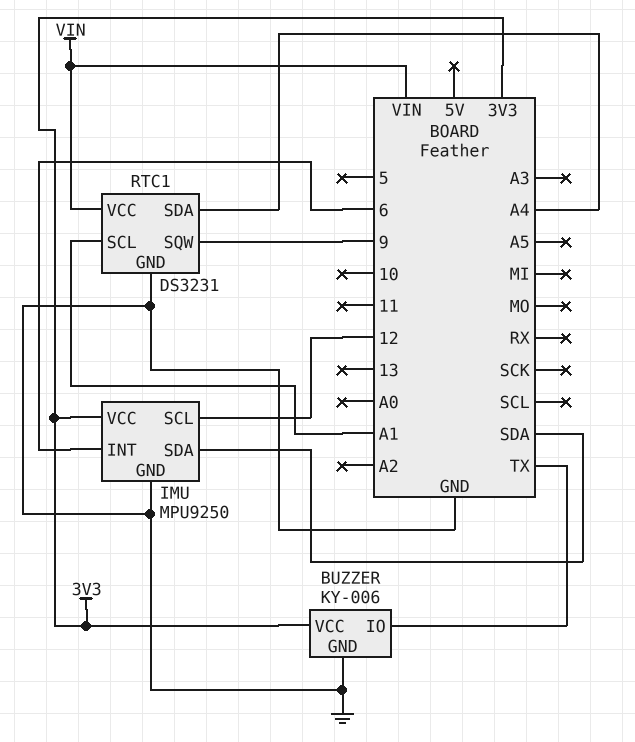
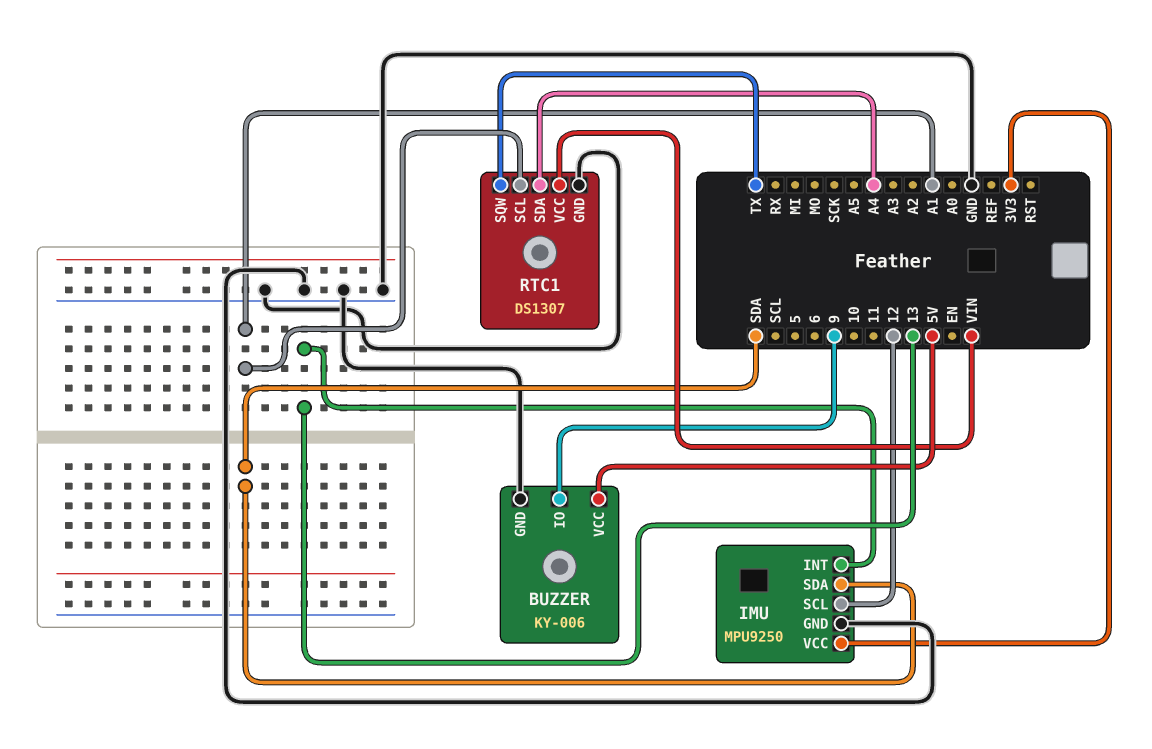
BUZZER pin IO: TX -> 9
BUZZER pin VCC: 3V3 -> 5V
IMU pin INT: 6 -> 13
RTC1: DS3231 -> DS1307
RTC1 pin SQW: 9 -> TX

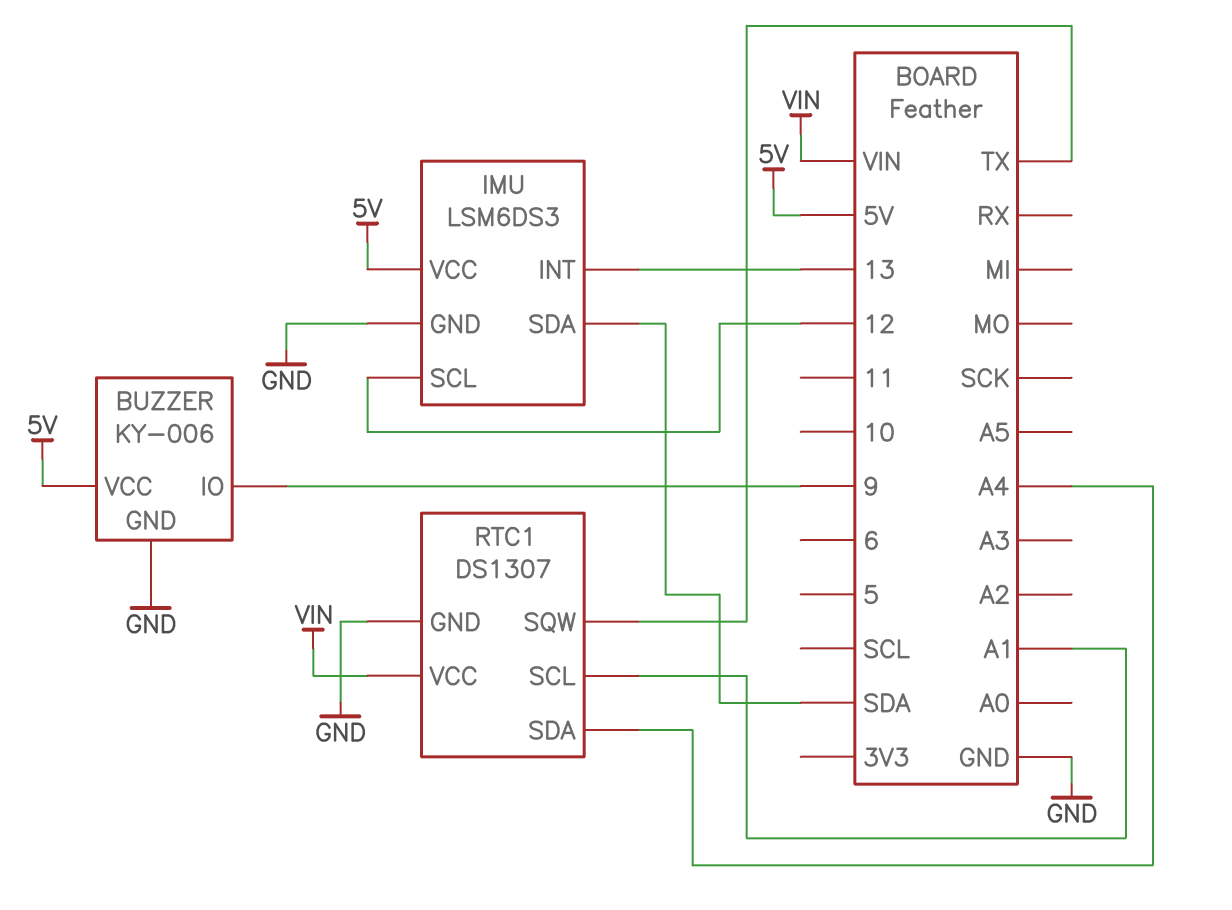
IMU: MPU9250 -> LSM6DS3
IMU pin VCC: 3V3 -> 5V

